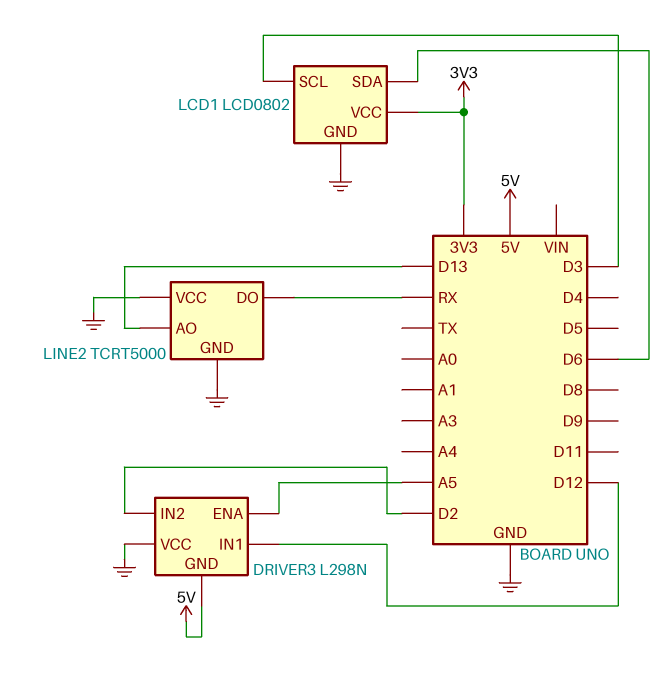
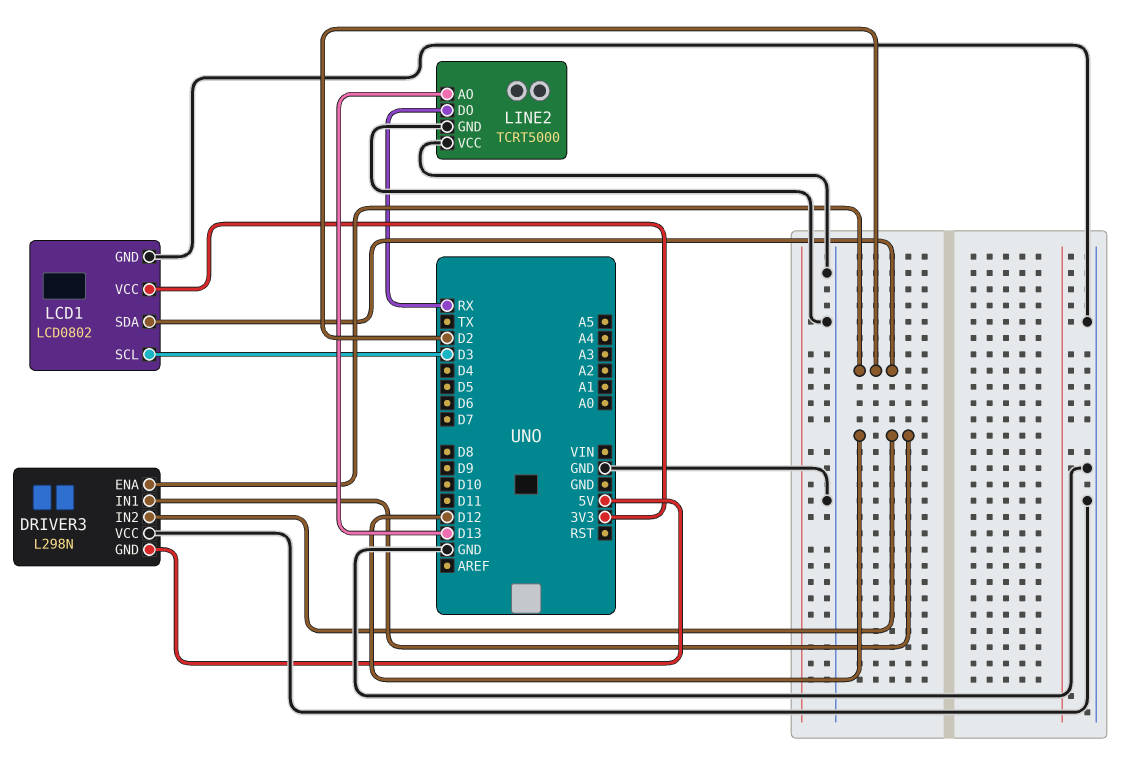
DRIVER3 pin ENA: A5 -> D2
DRIVER3 pin IN2: D2 -> D12
LCD1 pin SDA: D6 -> D2

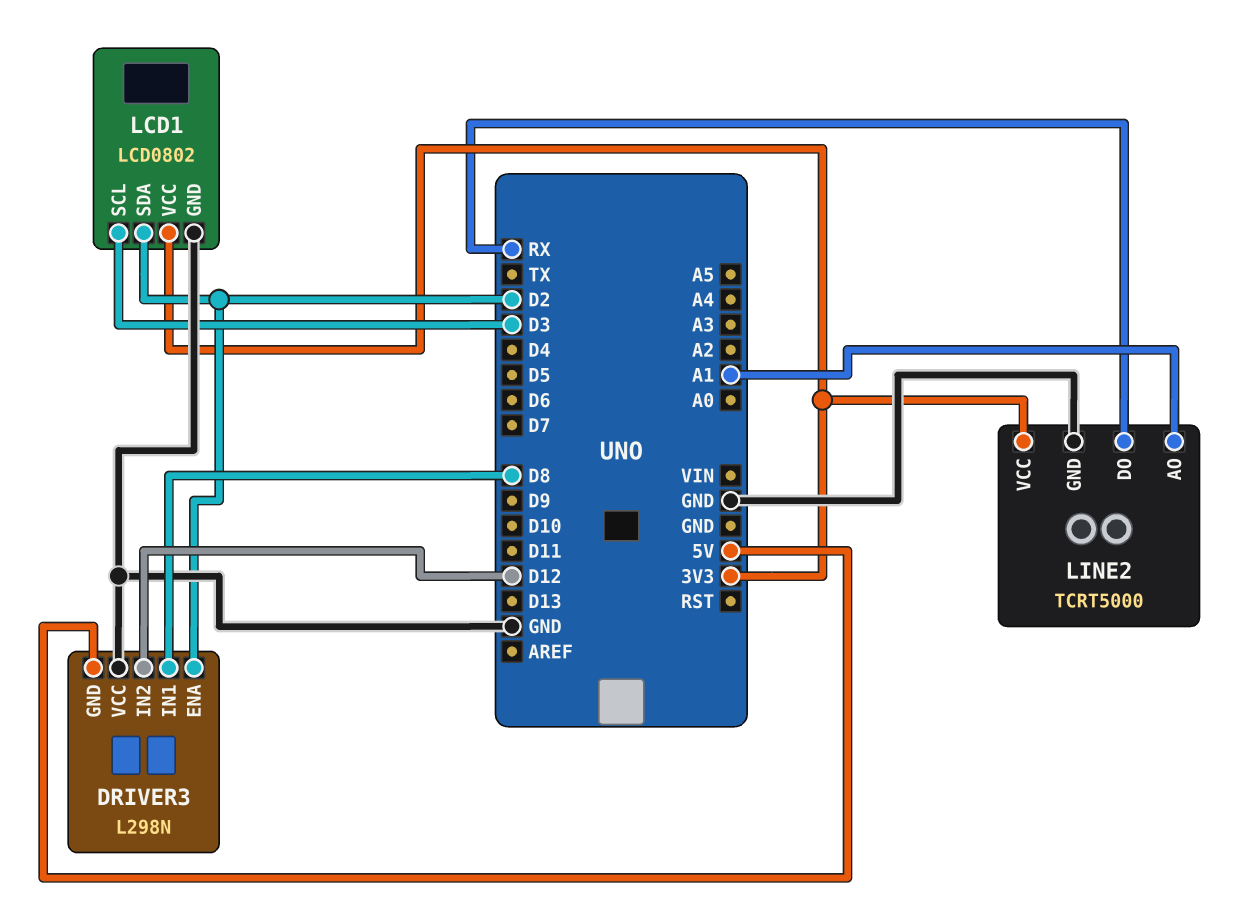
DRIVER3 pin IN1: D12 -> D8
LINE2 pin AO: D13 -> A1
LINE2 pin VCC: GND -> 3V3

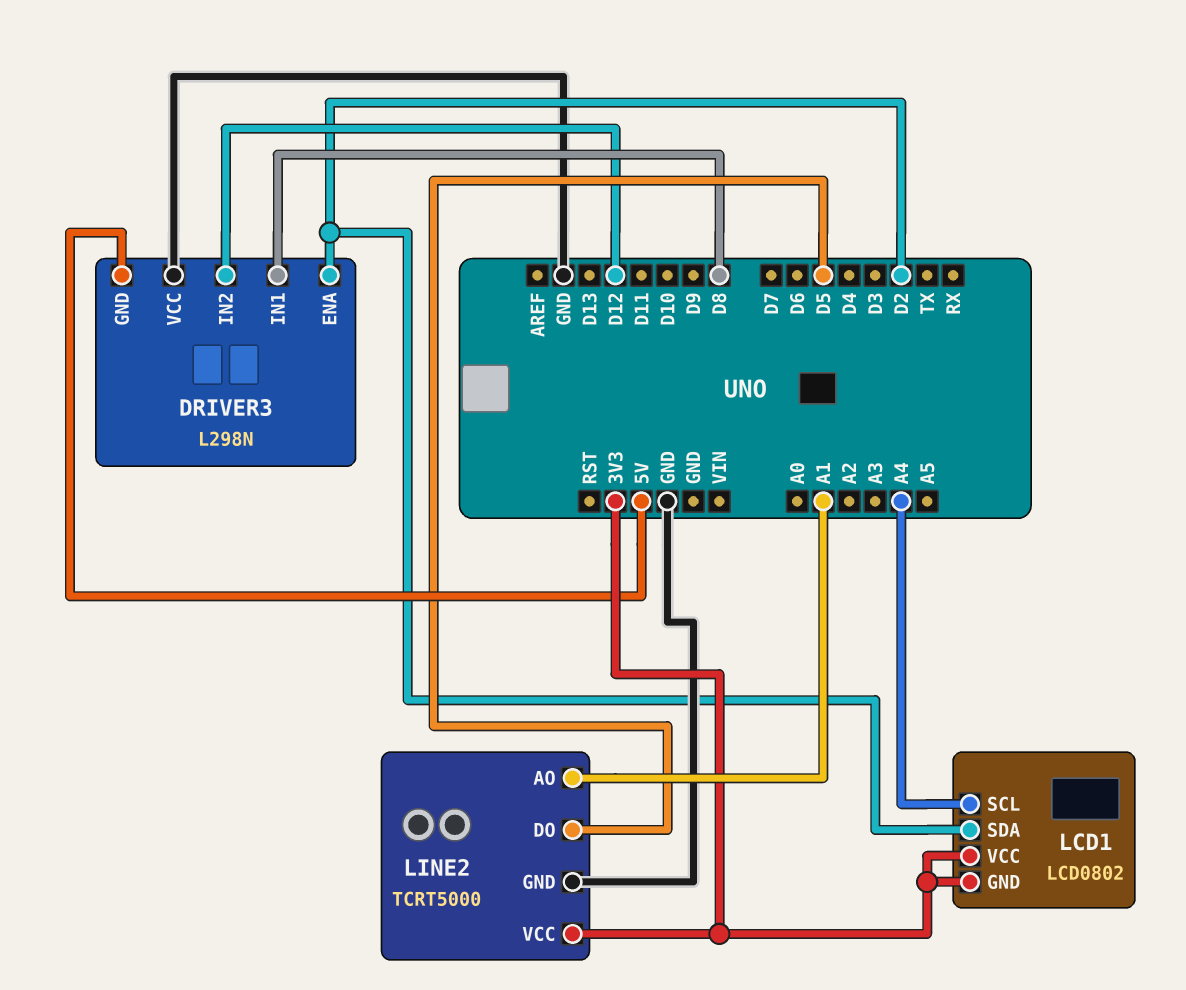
LCD1 pin GND: GND -> 3V3
LCD1 pin SCL: D3 -> A4
LINE2 pin DO: RX -> D5

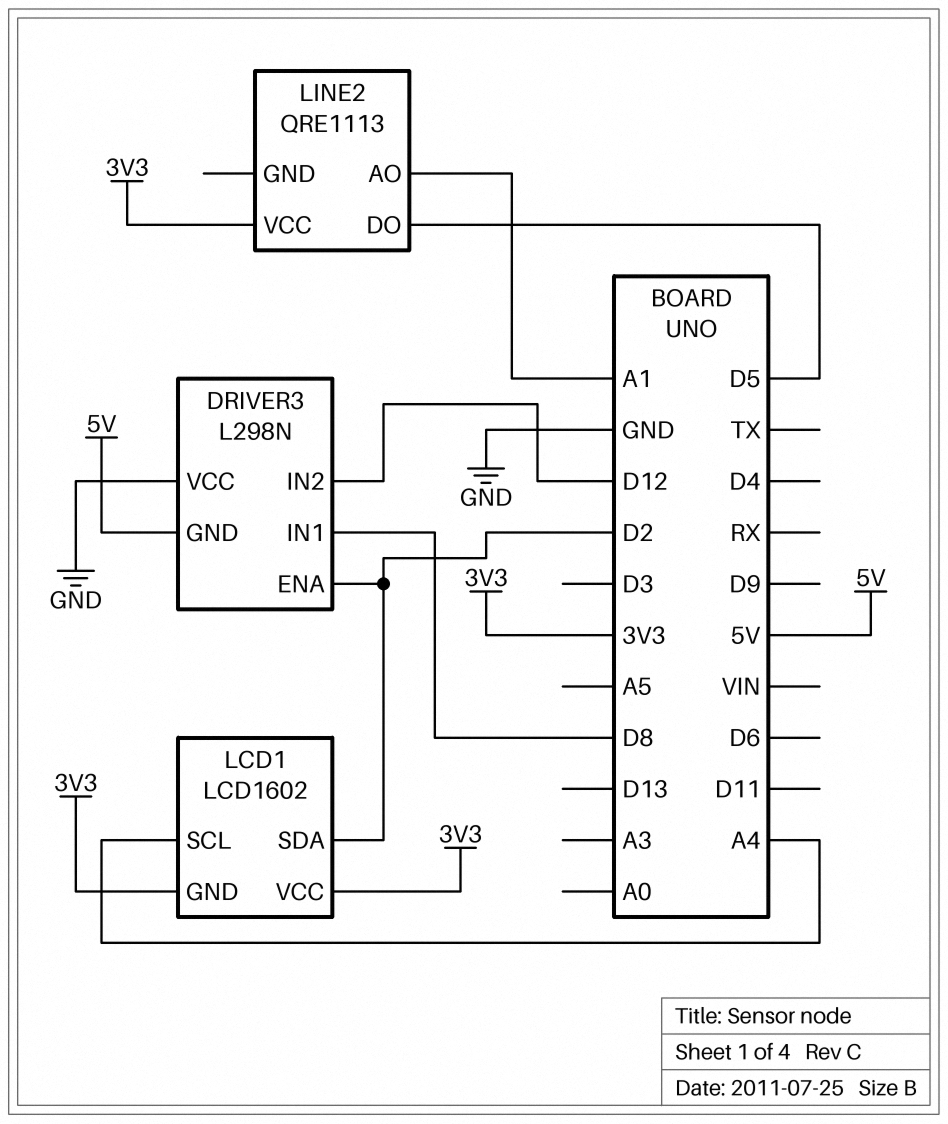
LCD1: LCD0802 -> LCD1602
LINE2: TCRT5000 -> QRE1113
LINE2 pin GND: GND -> none

